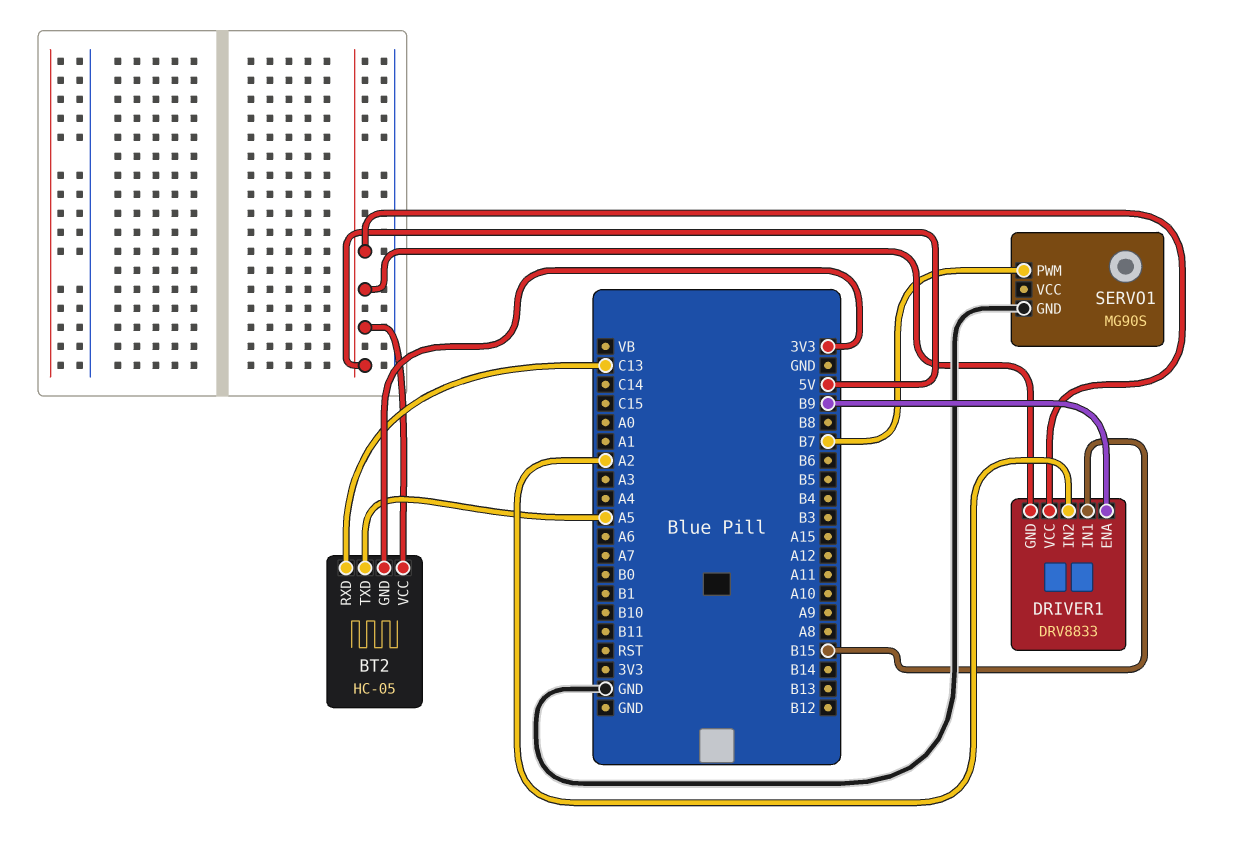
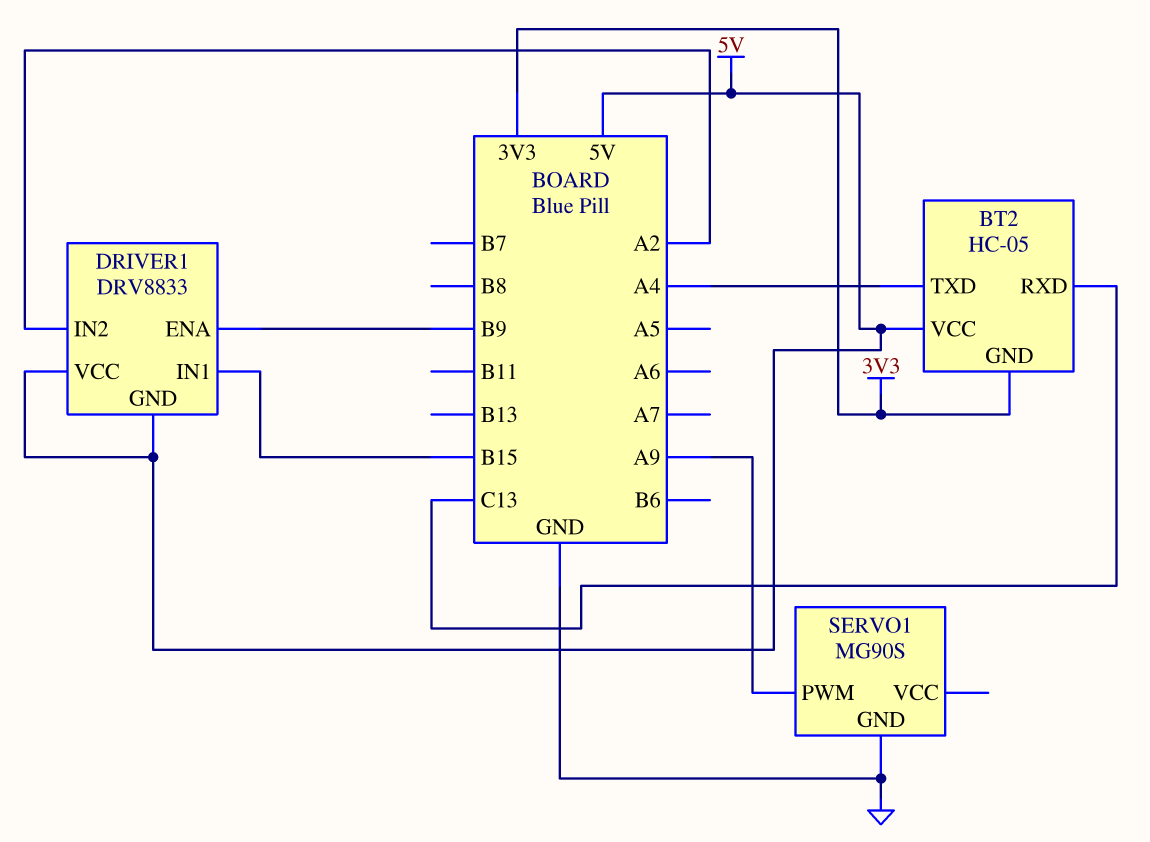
BT2 pin TXD: A5 -> A4
SERVO1 pin PWM: B7 -> A9

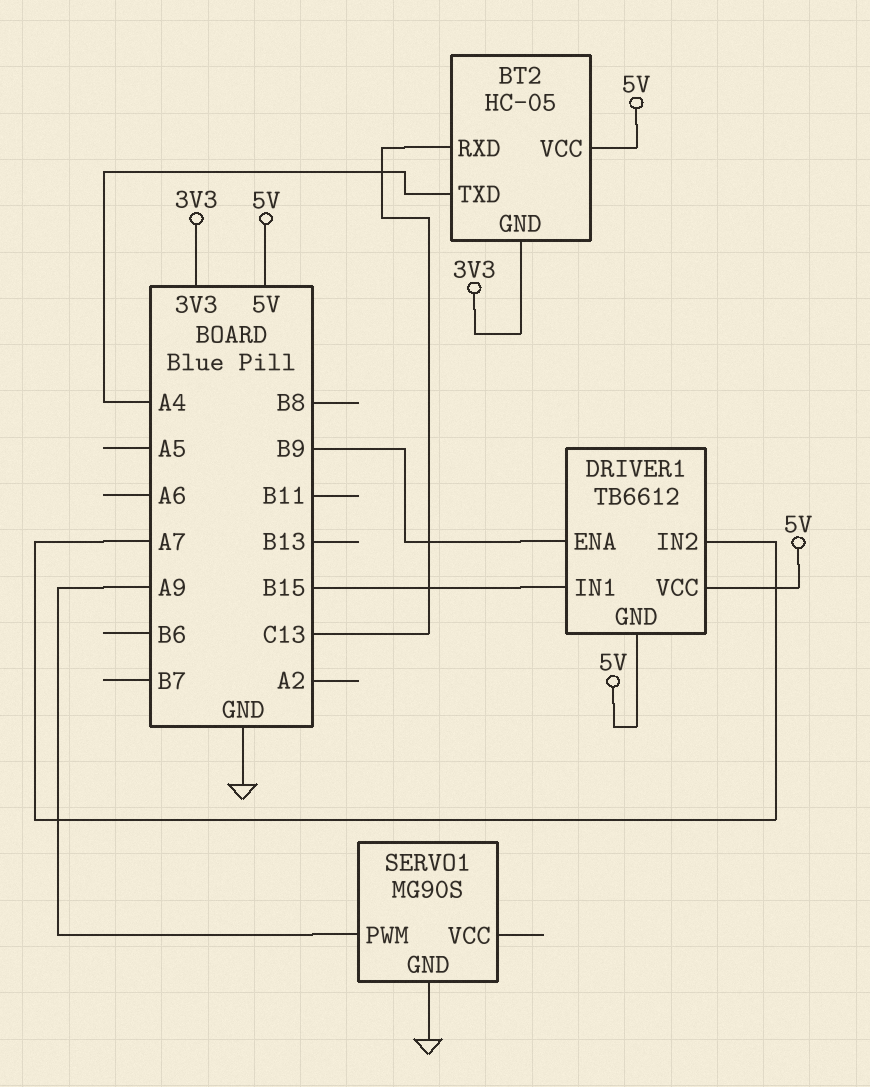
DRIVER1: DRV8833 -> TB6612
DRIVER1 pin IN2: A2 -> A7

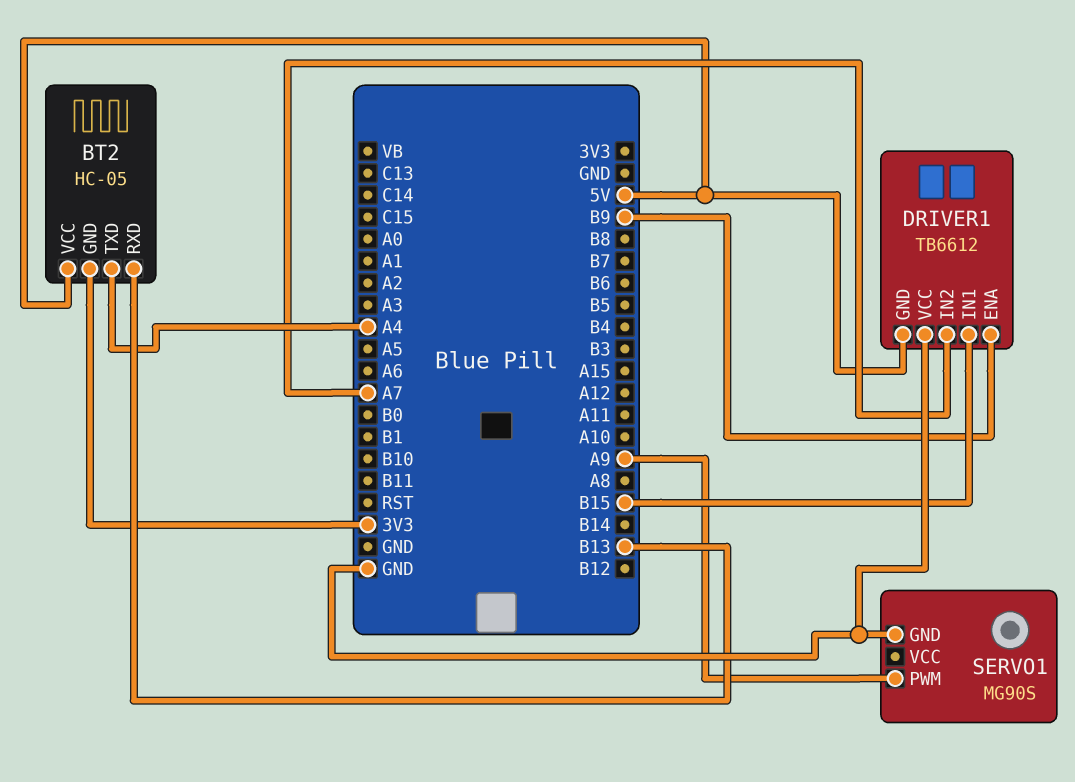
BT2 pin RXD: C13 -> B13
DRIVER1 pin VCC: 5V -> GND

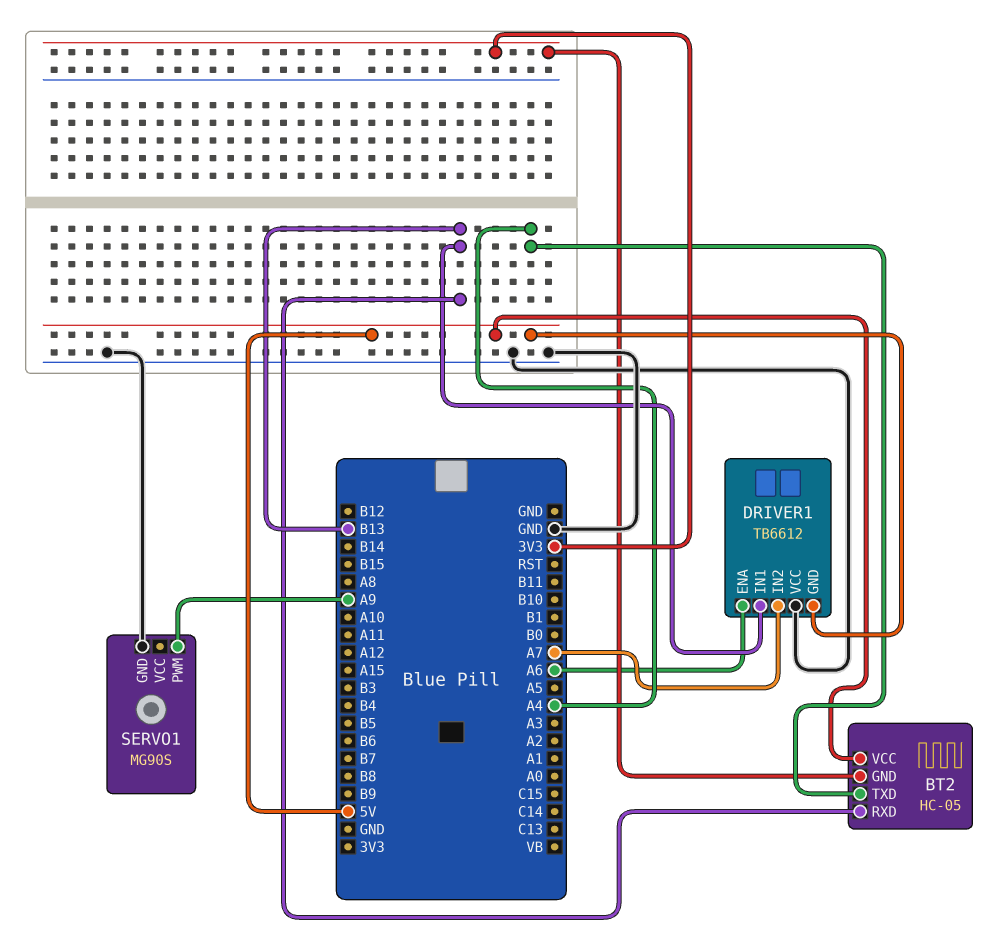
DRIVER1 pin ENA: B9 -> A6
DRIVER1 pin IN1: B15 -> B13

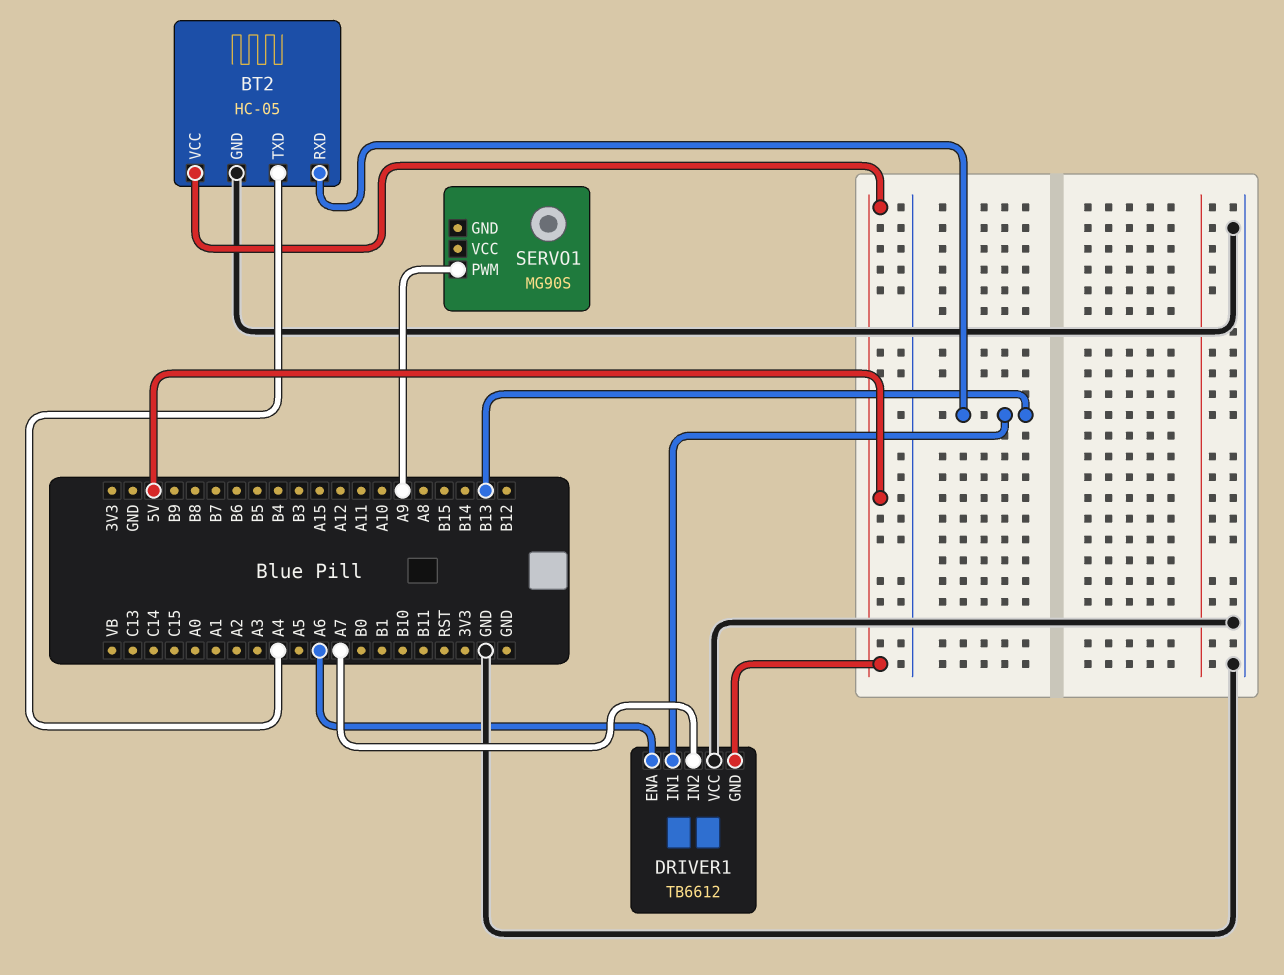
BT2 pin GND: 3V3 -> GND
SERVO1 pin GND: GND -> none

